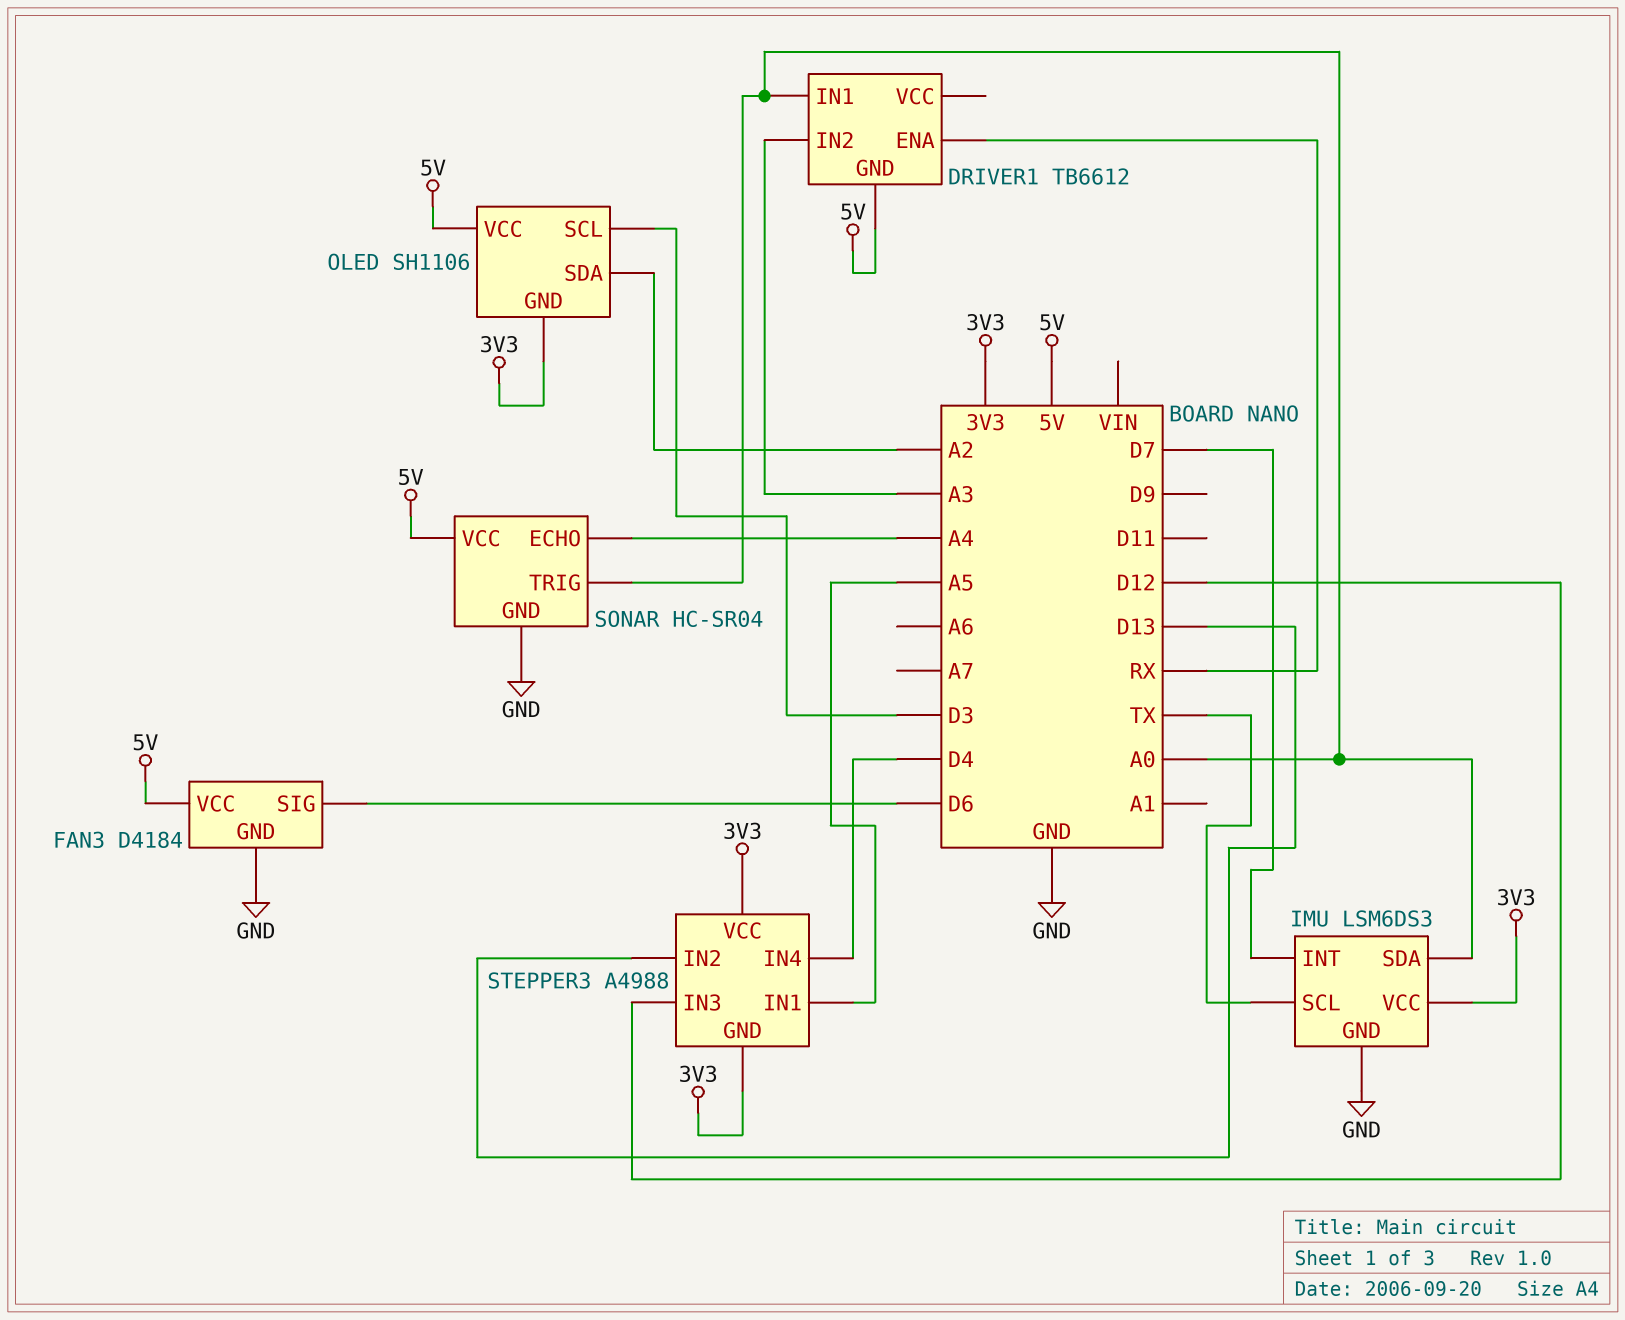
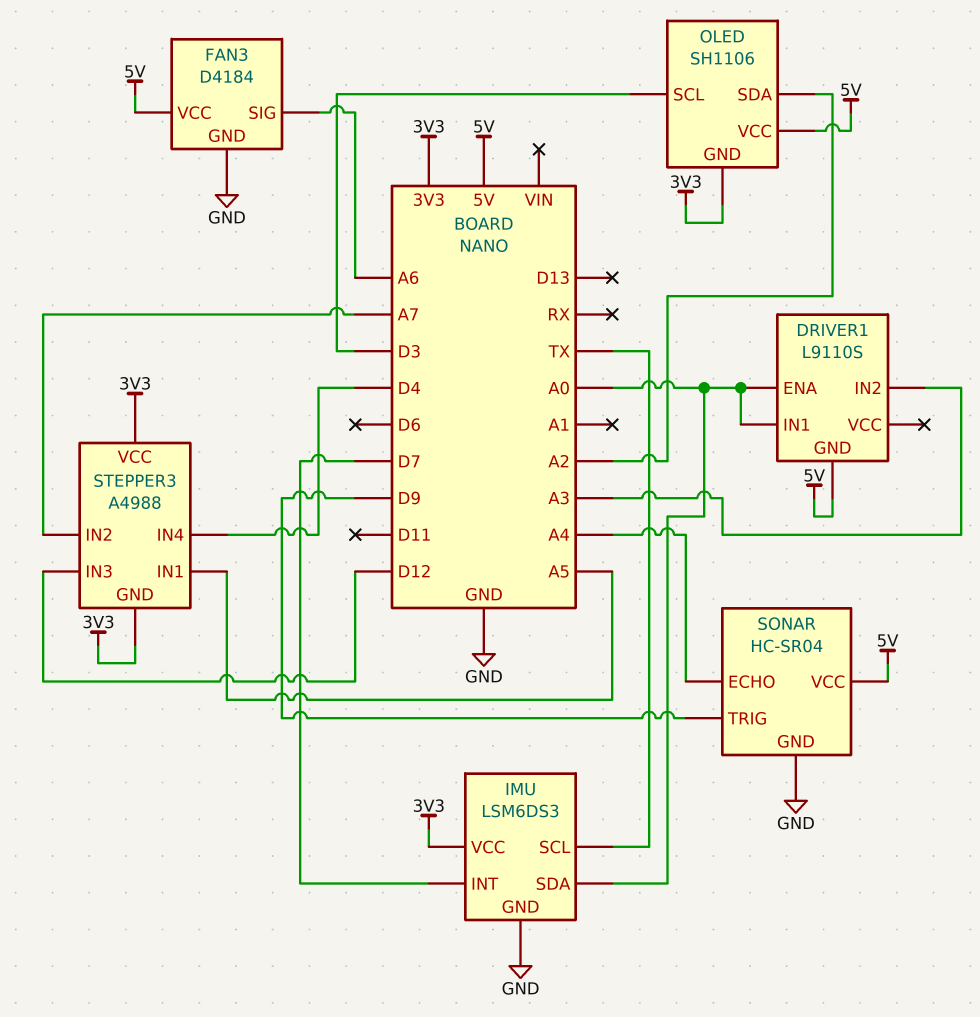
DRIVER1: TB6612 -> L9110S
DRIVER1 pin ENA: RX -> A0
FAN3 pin SIG: D6 -> A6
SONAR pin TRIG: A0 -> D9
STEPPER3 pin IN2: D13 -> A7

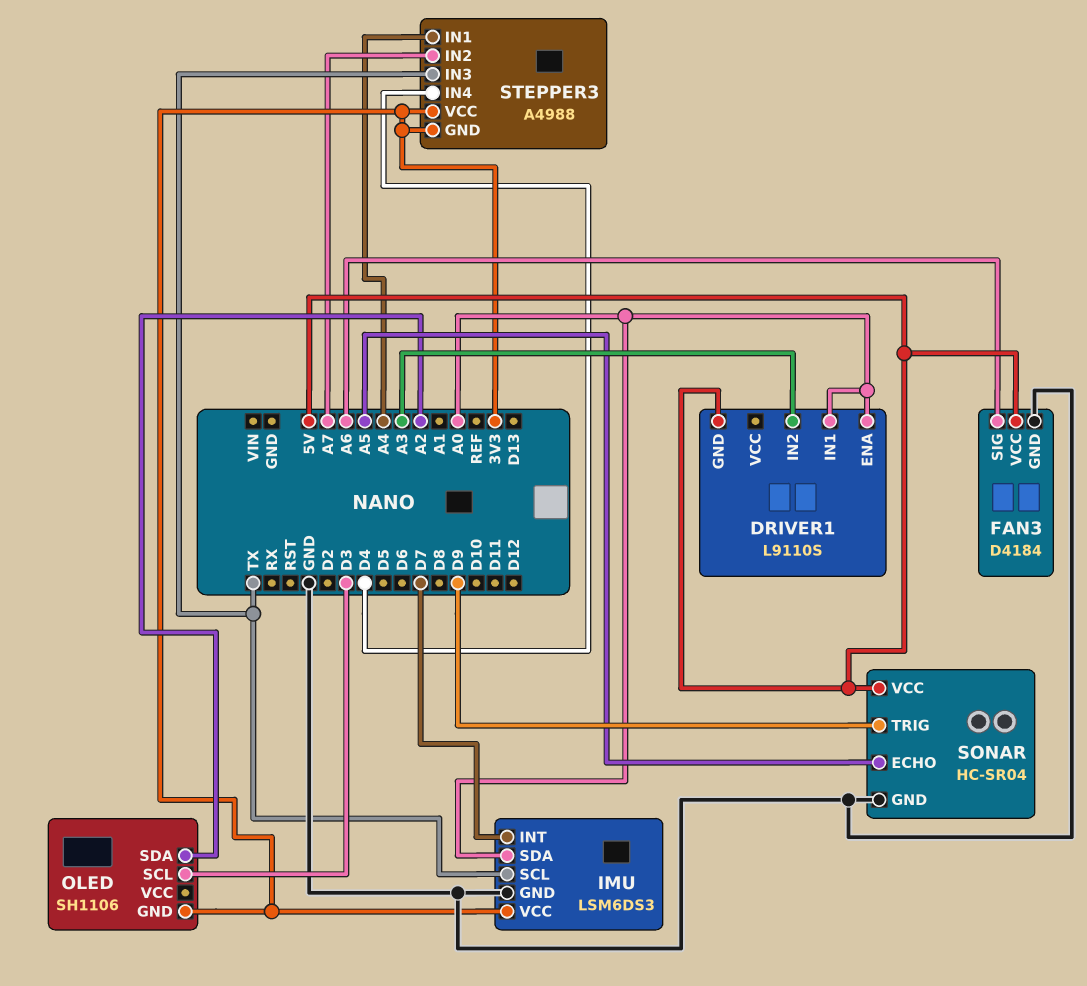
OLED pin VCC: 5V -> none
SONAR pin ECHO: A4 -> A5
STEPPER3 pin IN1: A5 -> A4
STEPPER3 pin IN3: D12 -> TX

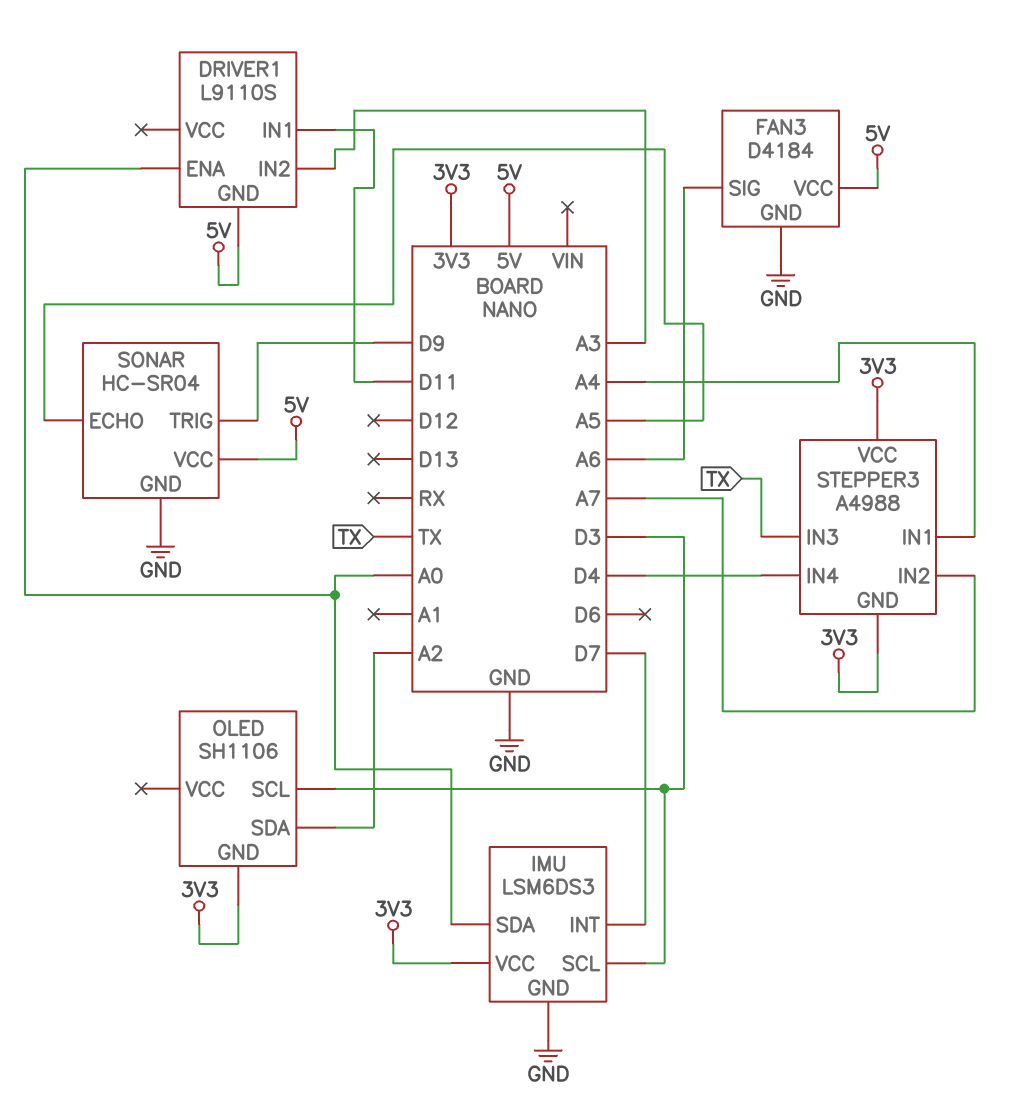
DRIVER1 pin IN1: A0 -> D11
IMU pin SCL: TX -> D3

